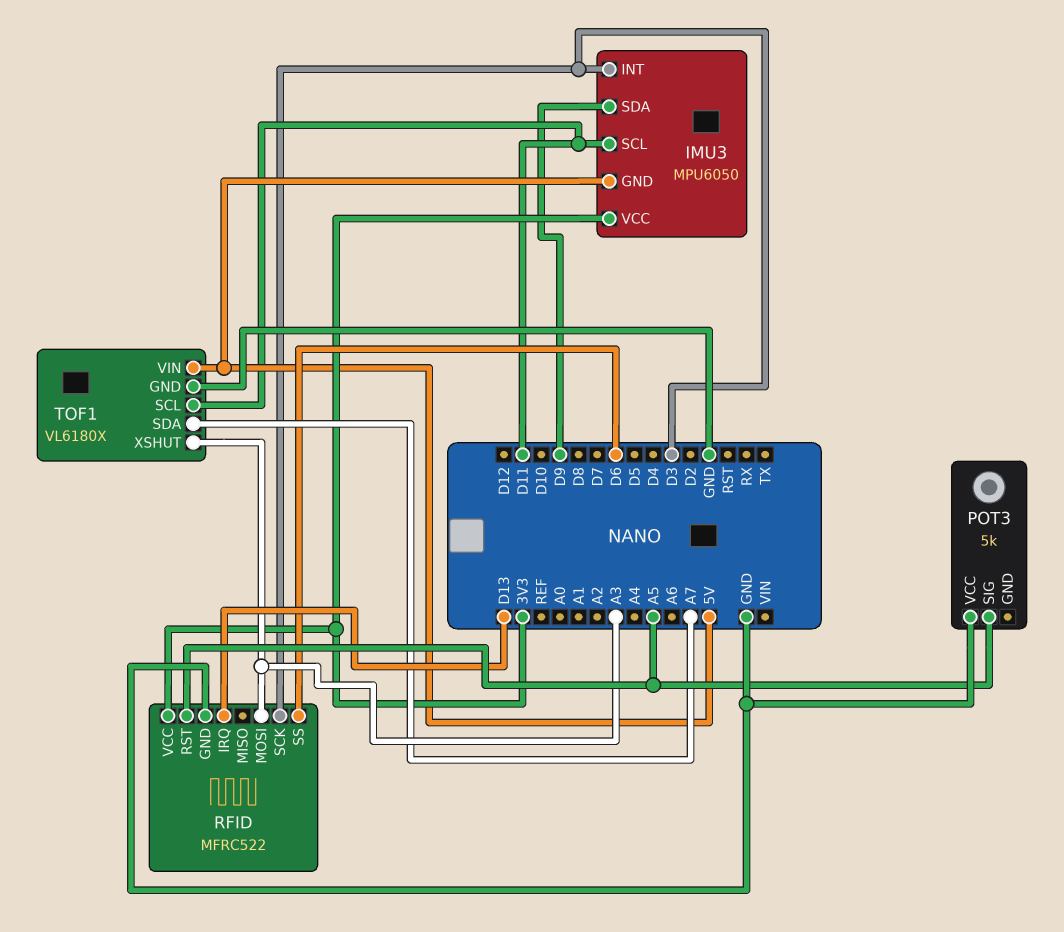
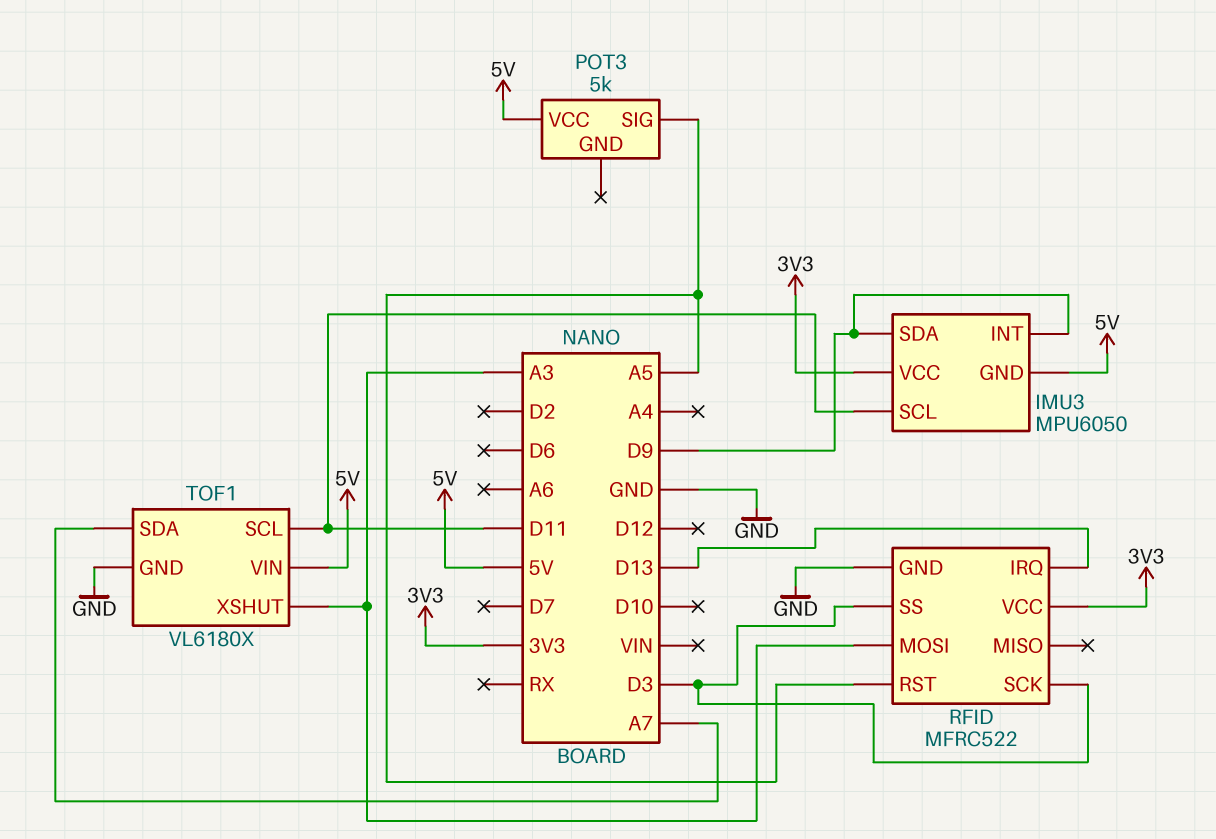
IMU3 pin INT: D3 -> D9
POT3 pin VCC: GND -> 5V
RFID pin SS: D6 -> D3

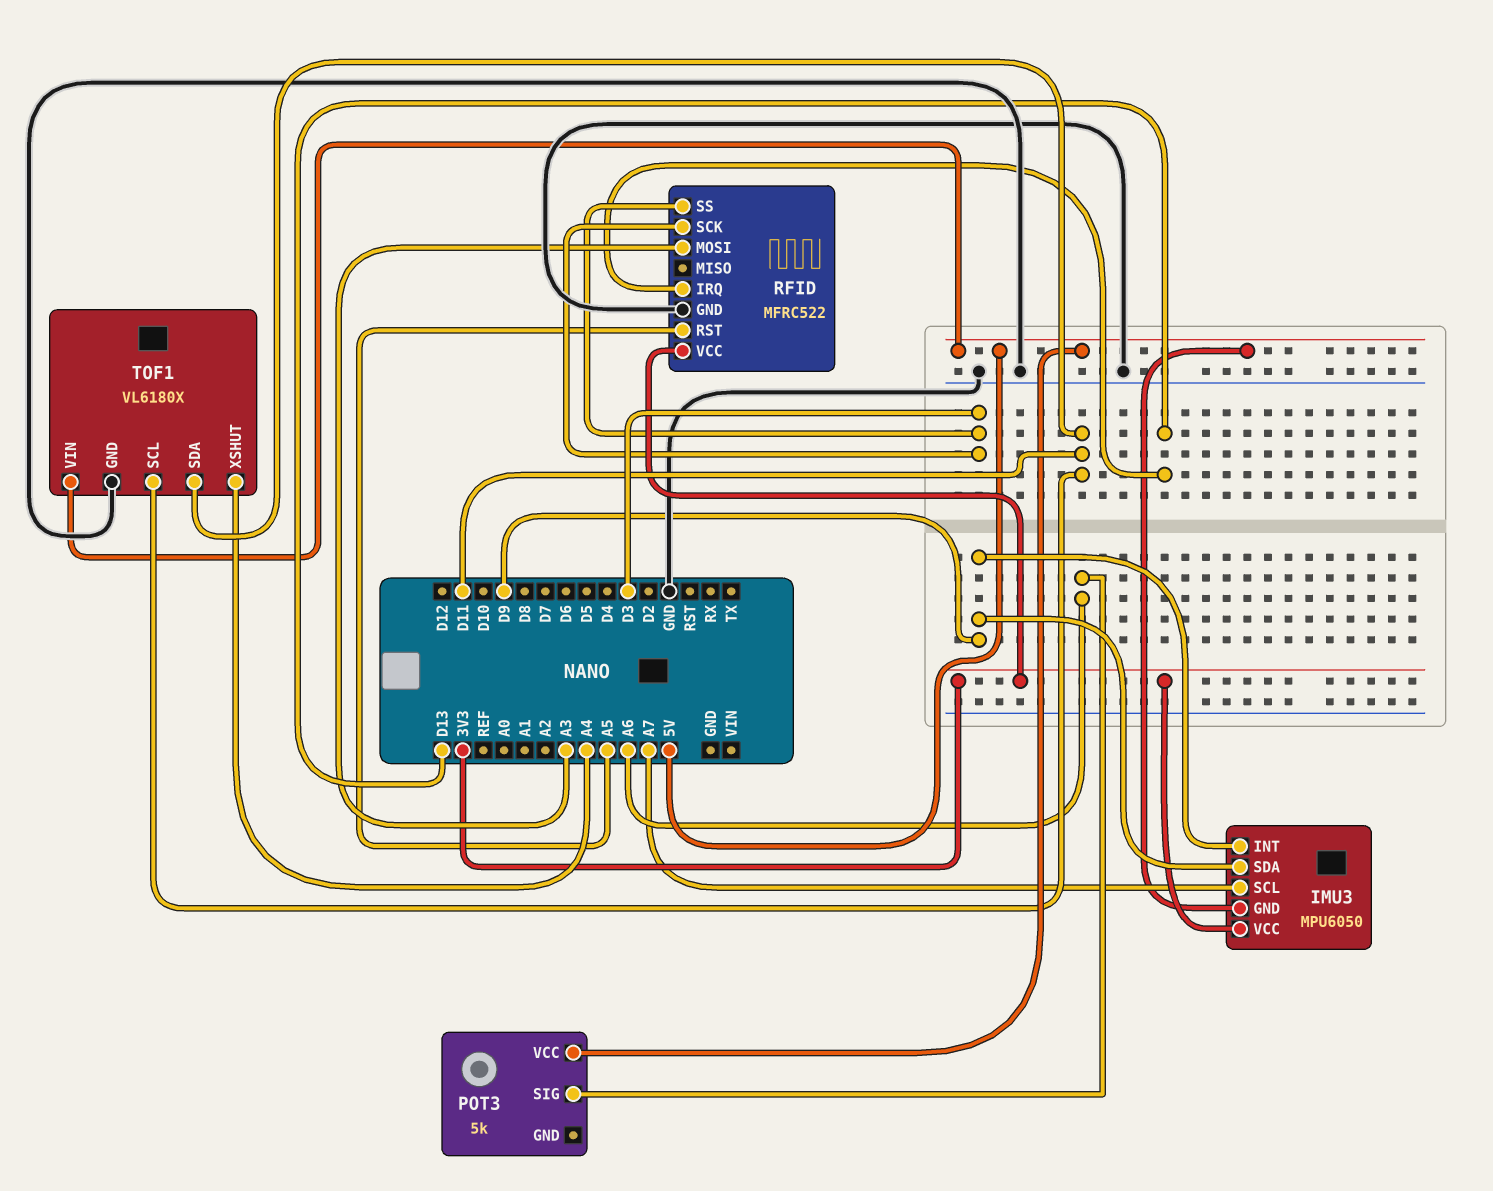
IMU3 pin SCL: D11 -> A7
POT3 pin SIG: A5 -> A6
TOF1 pin SDA: A7 -> D11
TOF1 pin XSHUT: A3 -> A4

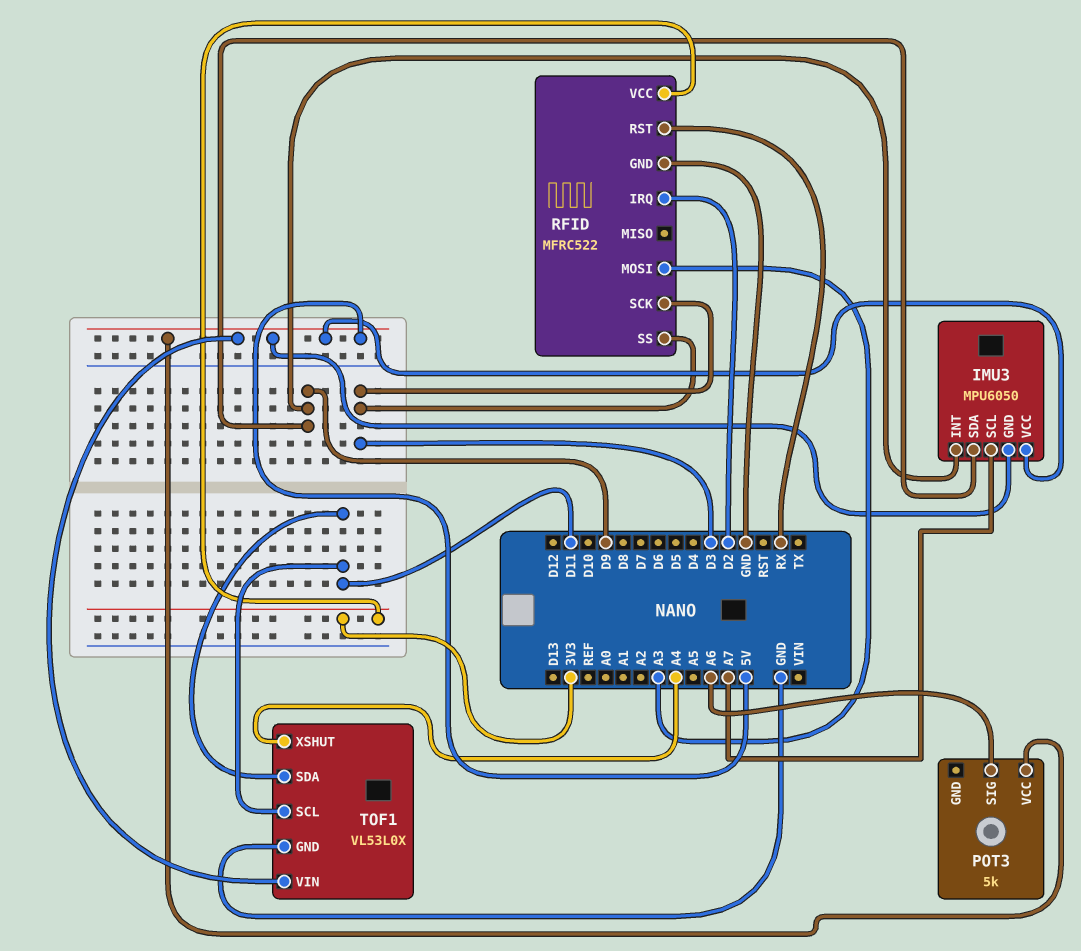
IMU3 pin VCC: 3V3 -> 5V
RFID pin IRQ: D13 -> D2
RFID pin RST: A5 -> RX
TOF1: VL6180X -> VL53L0X

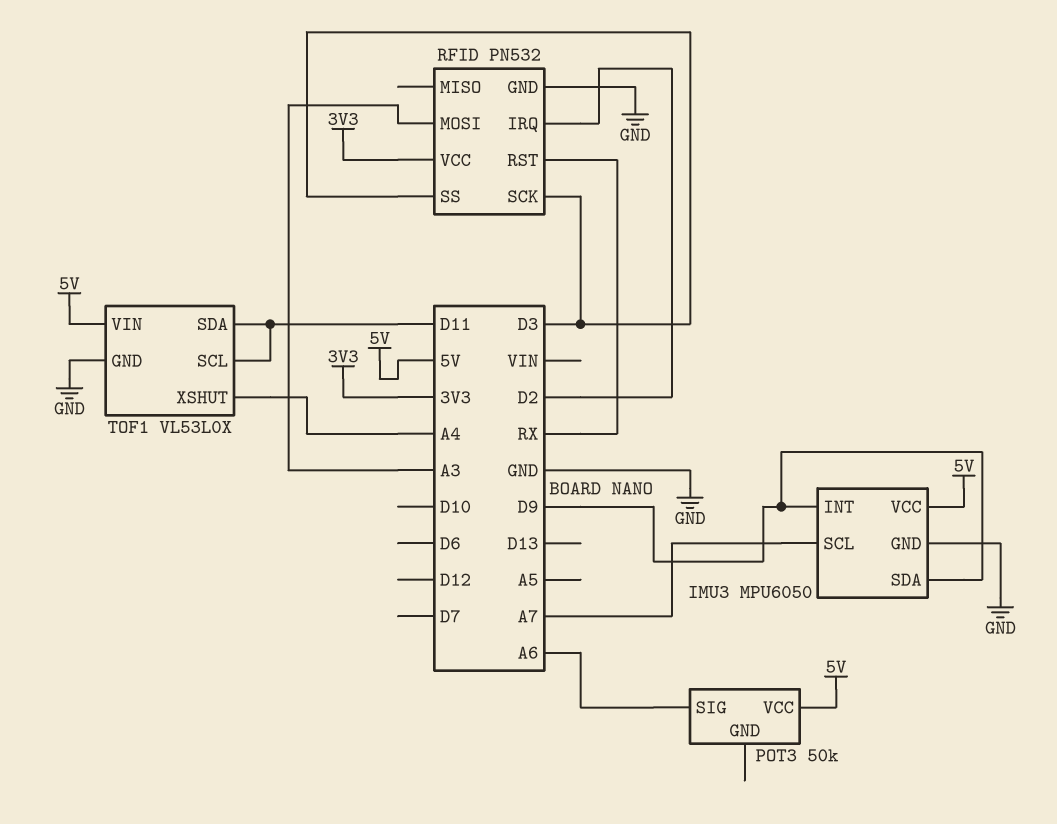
IMU3 pin GND: 5V -> GND
POT3: 5k -> 50k
RFID: MFRC522 -> PN532

